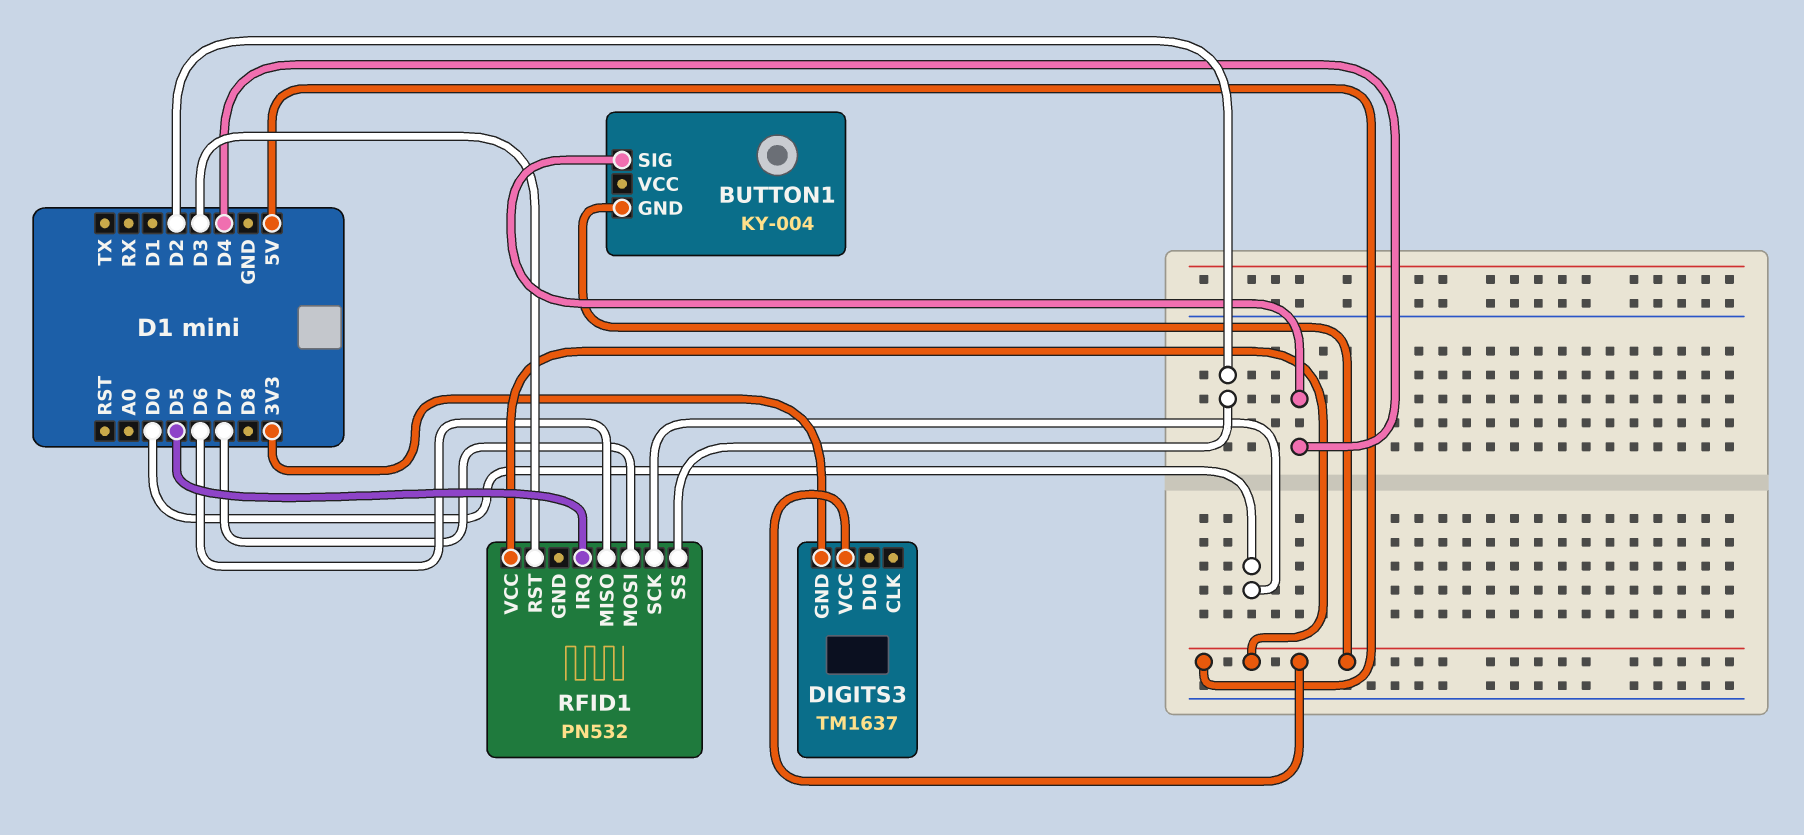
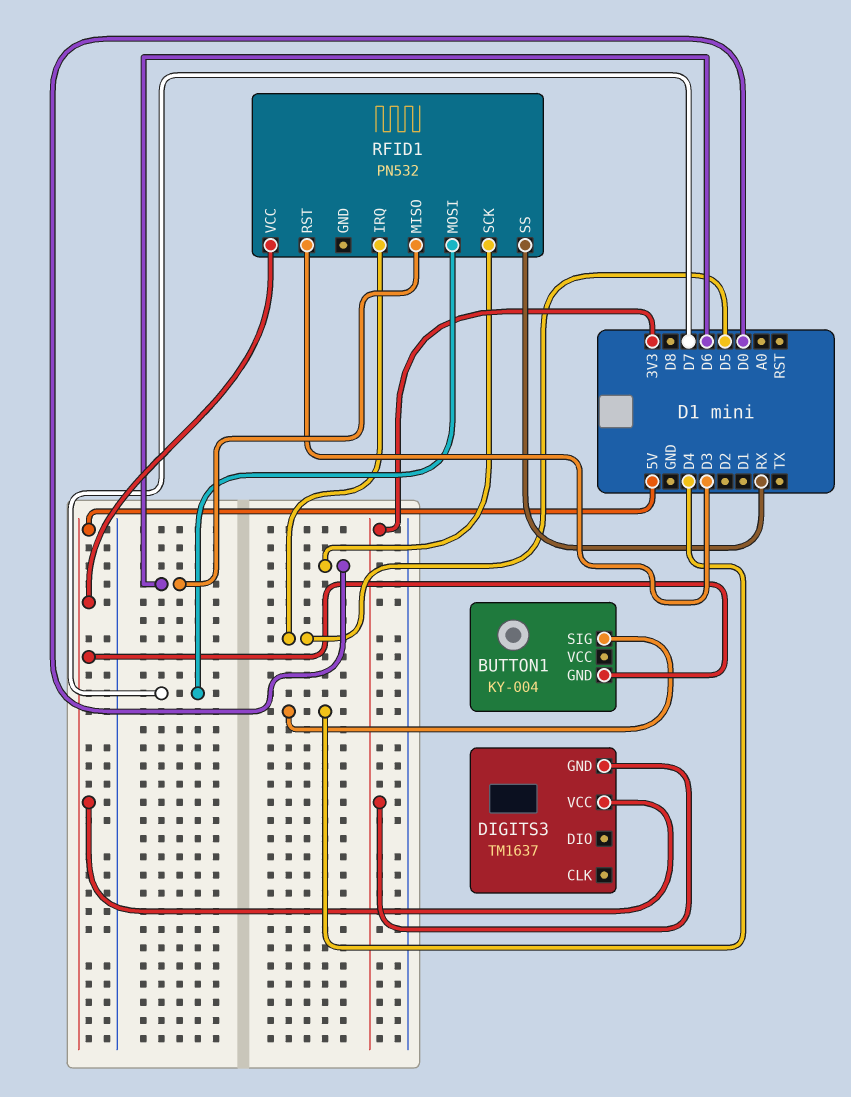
RFID1 pin SS: D2 -> RX

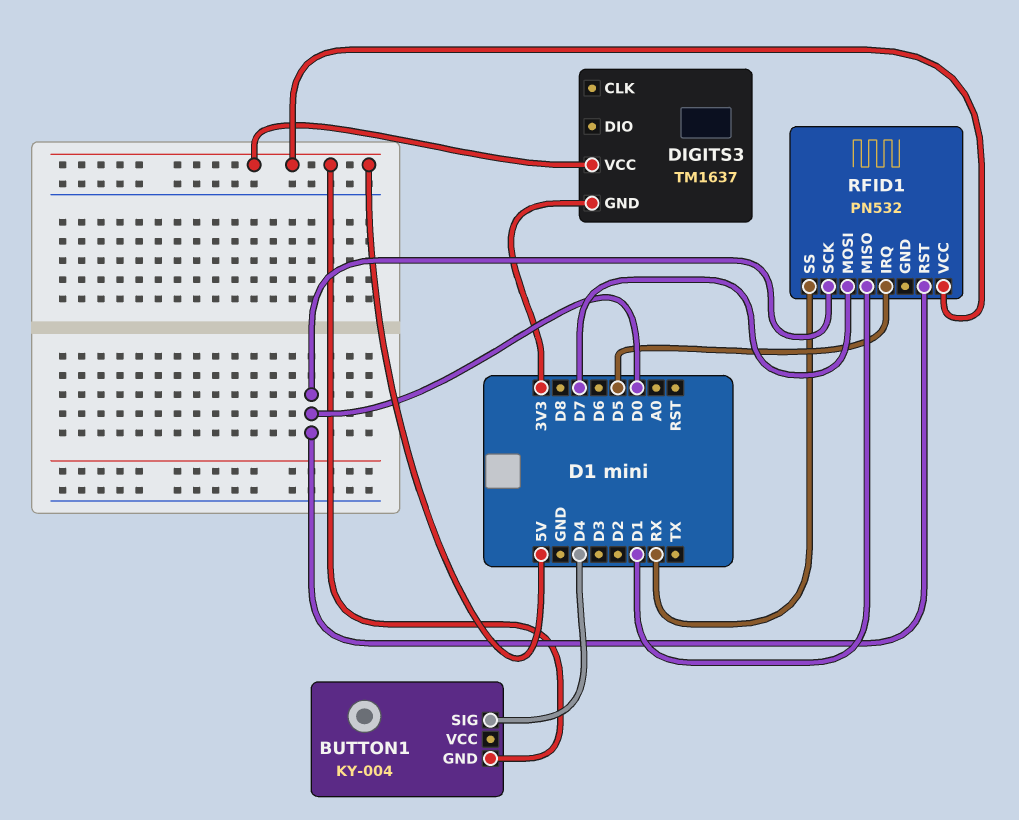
RFID1 pin MISO: D6 -> D1
RFID1 pin RST: D3 -> D0

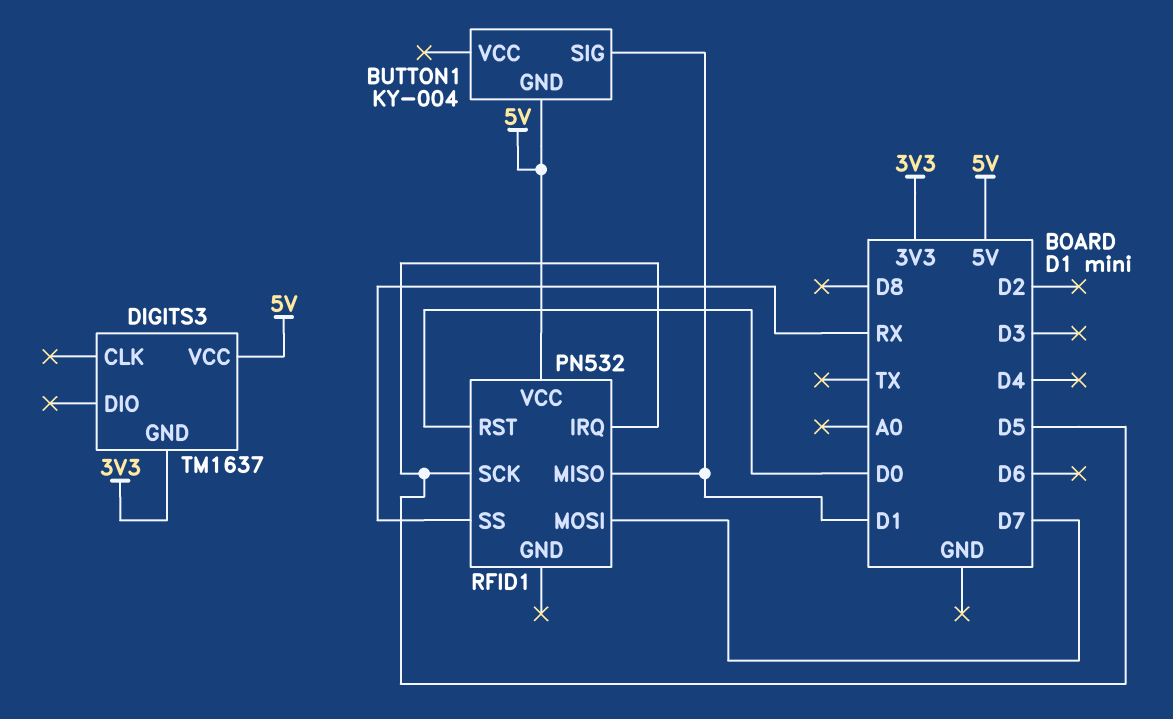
BUTTON1 pin SIG: D4 -> D1
RFID1 pin SCK: D0 -> D5

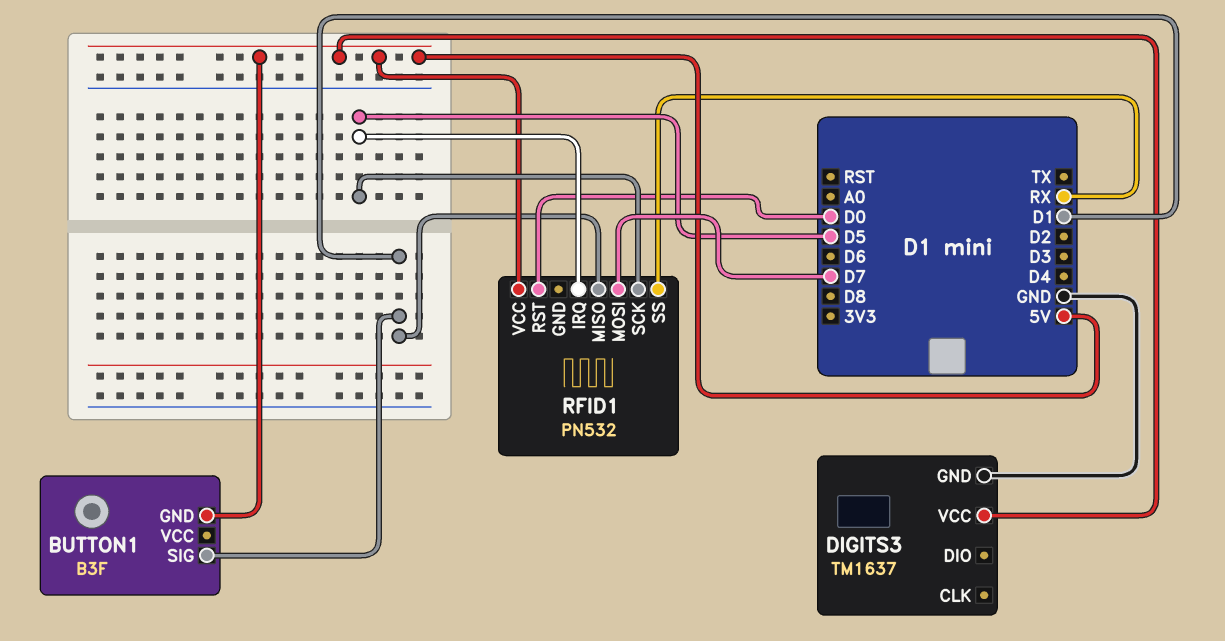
BUTTON1: KY-004 -> B3F
DIGITS3 pin GND: 3V3 -> GND

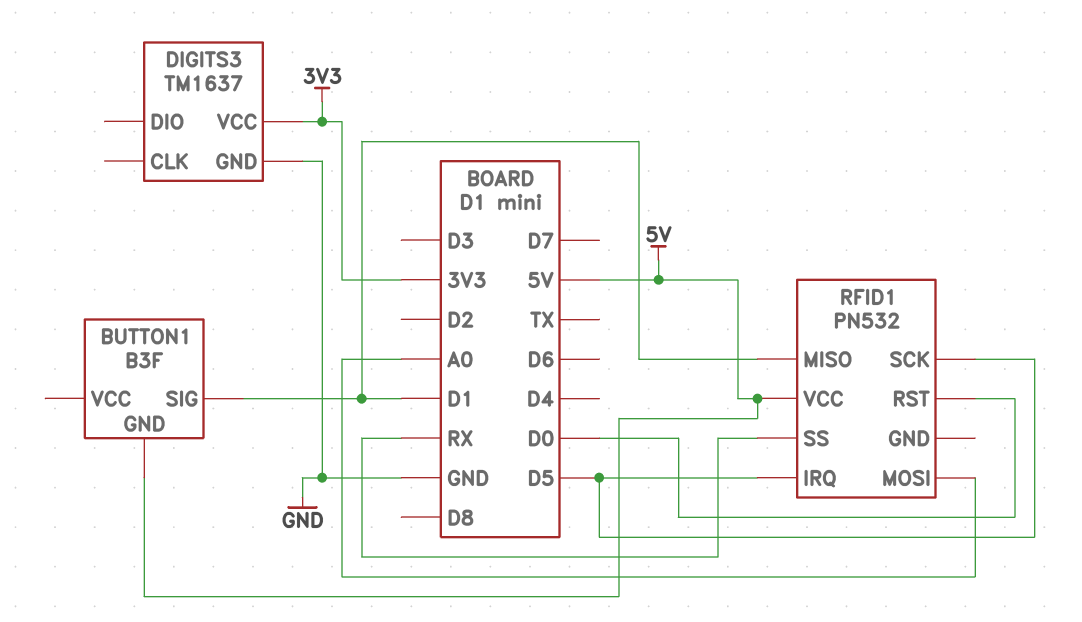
DIGITS3 pin VCC: 5V -> 3V3
RFID1 pin MOSI: D7 -> A0

